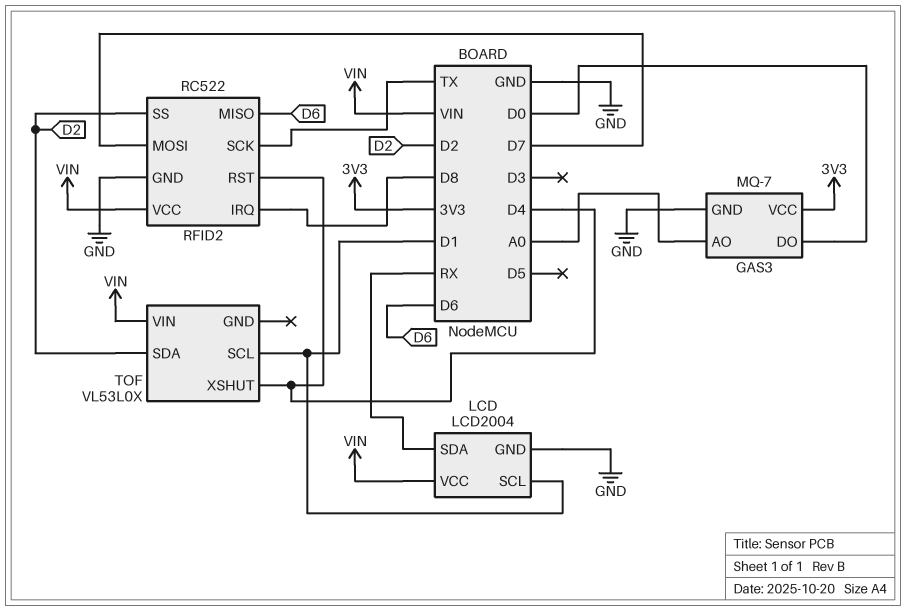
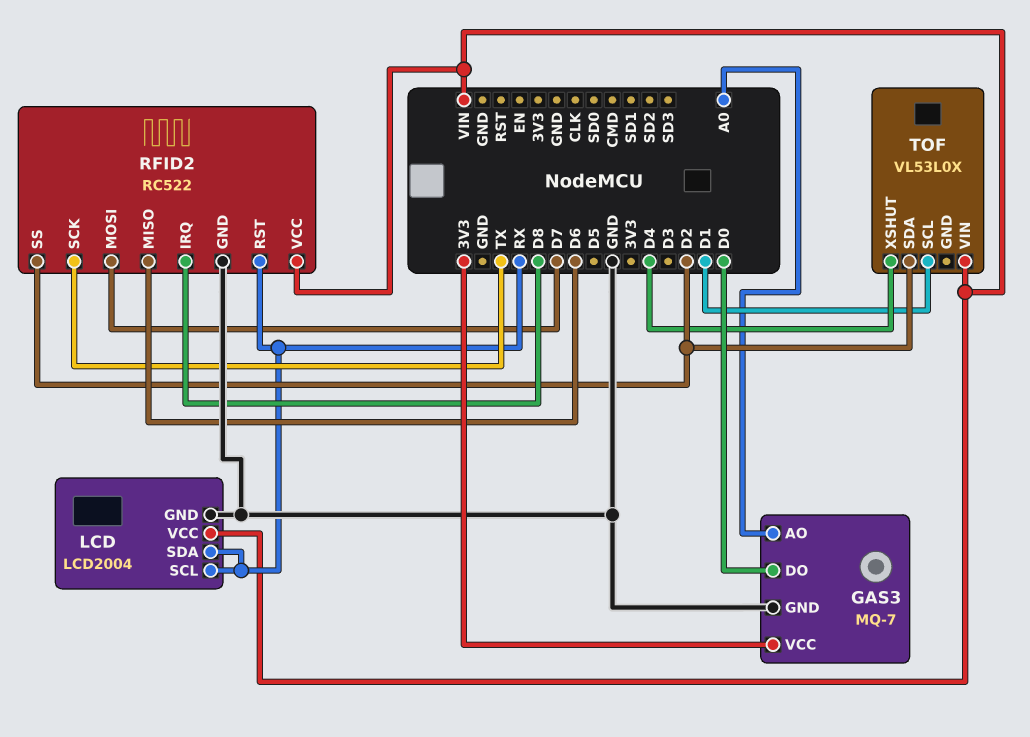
LCD pin SCL: D1 -> RX
RFID2 pin RST: D4 -> RX

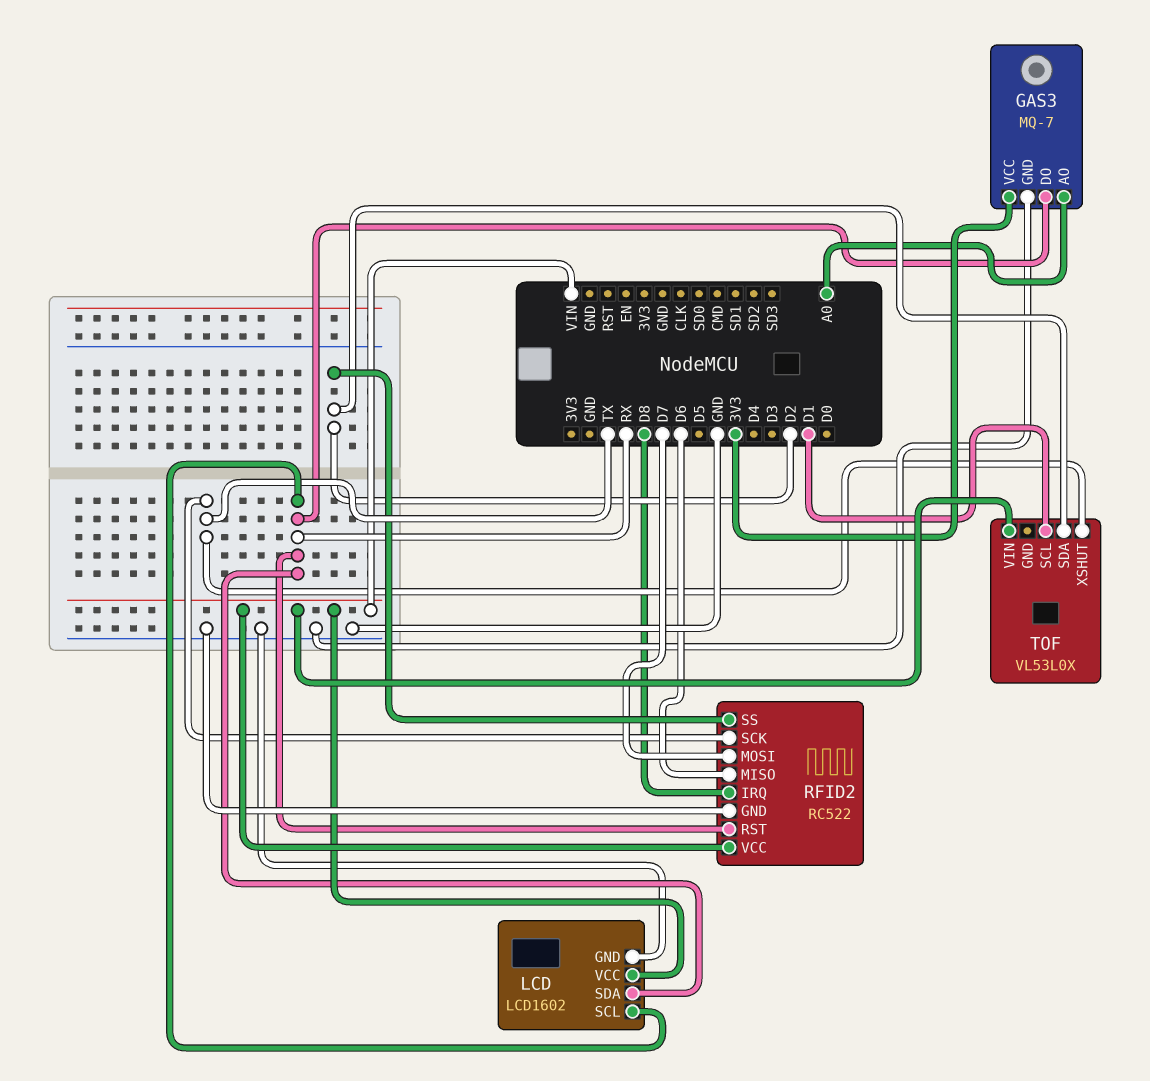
GAS3 pin DO: D0 -> RX
LCD: LCD2004 -> LCD1602
TOF pin XSHUT: D4 -> TX

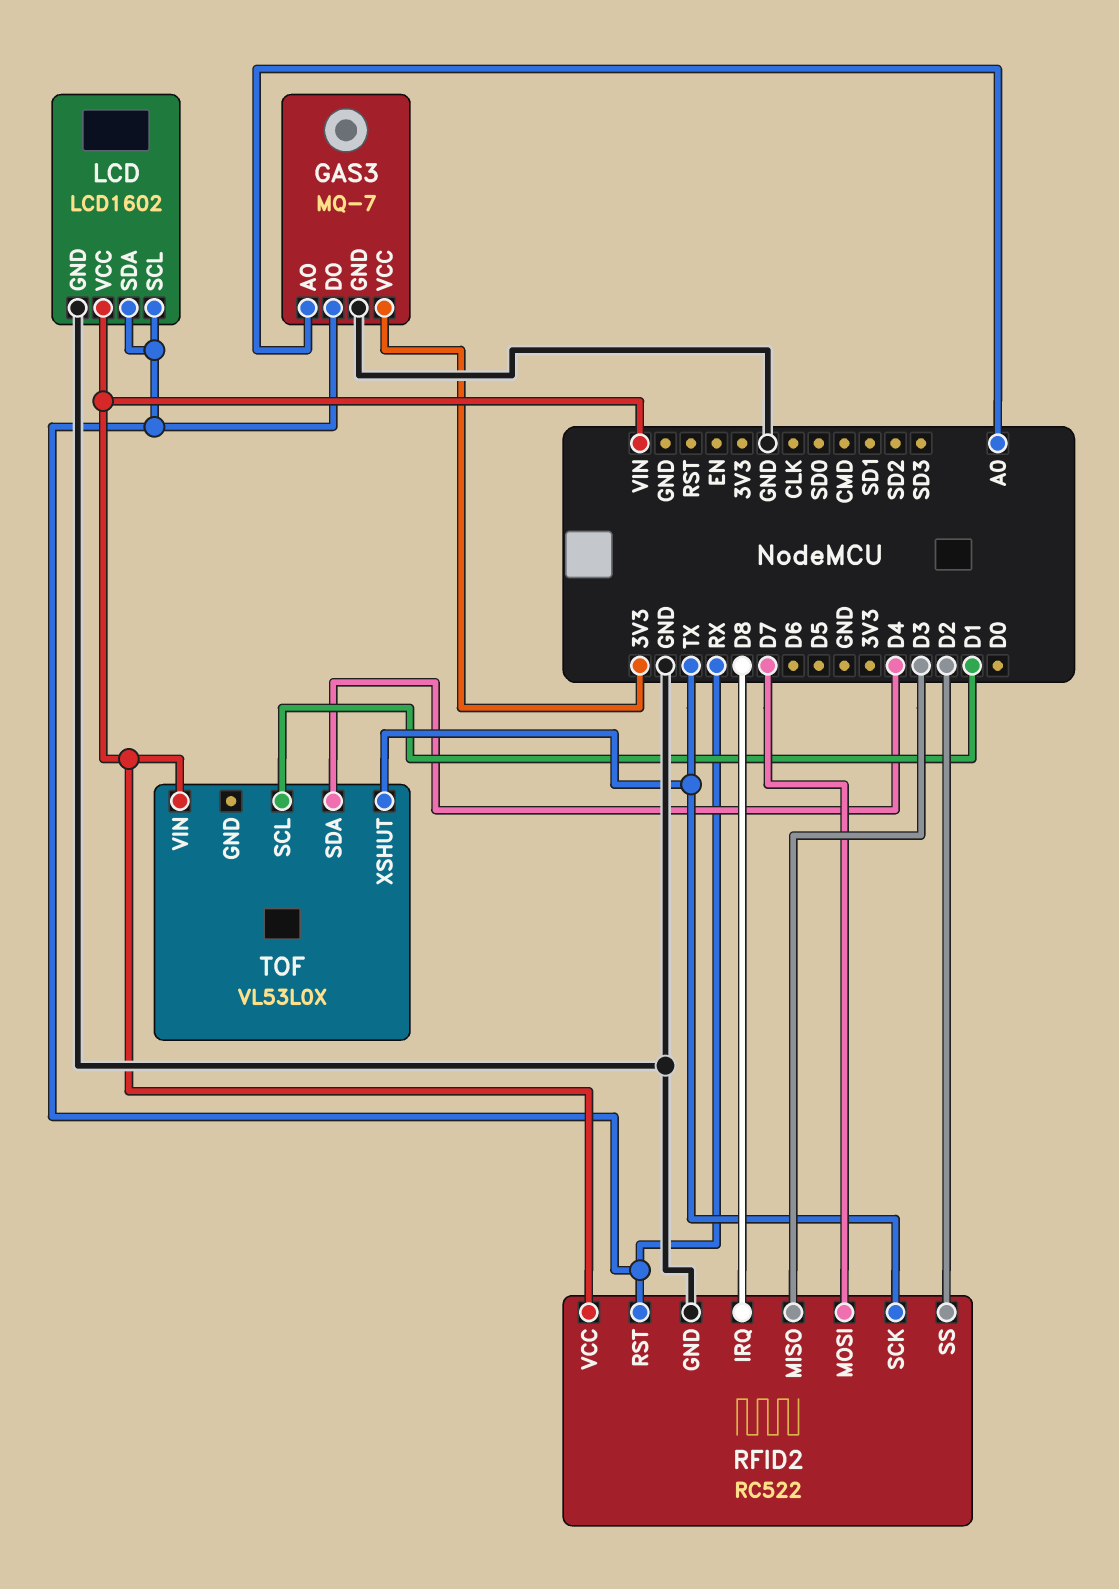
RFID2 pin MISO: D6 -> D3
TOF pin SDA: D2 -> D4

